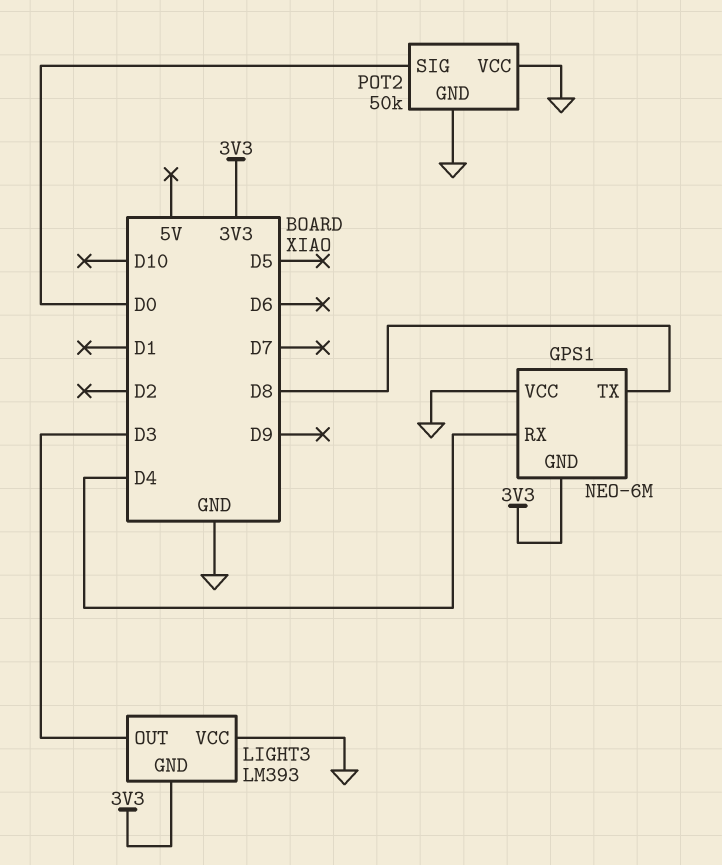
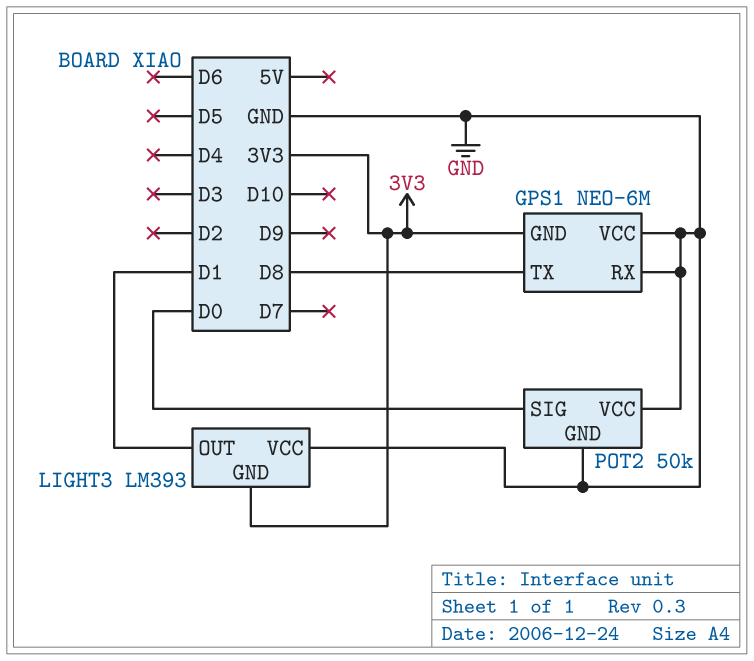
GPS1 pin RX: D4 -> GND
LIGHT3 pin OUT: D3 -> D1

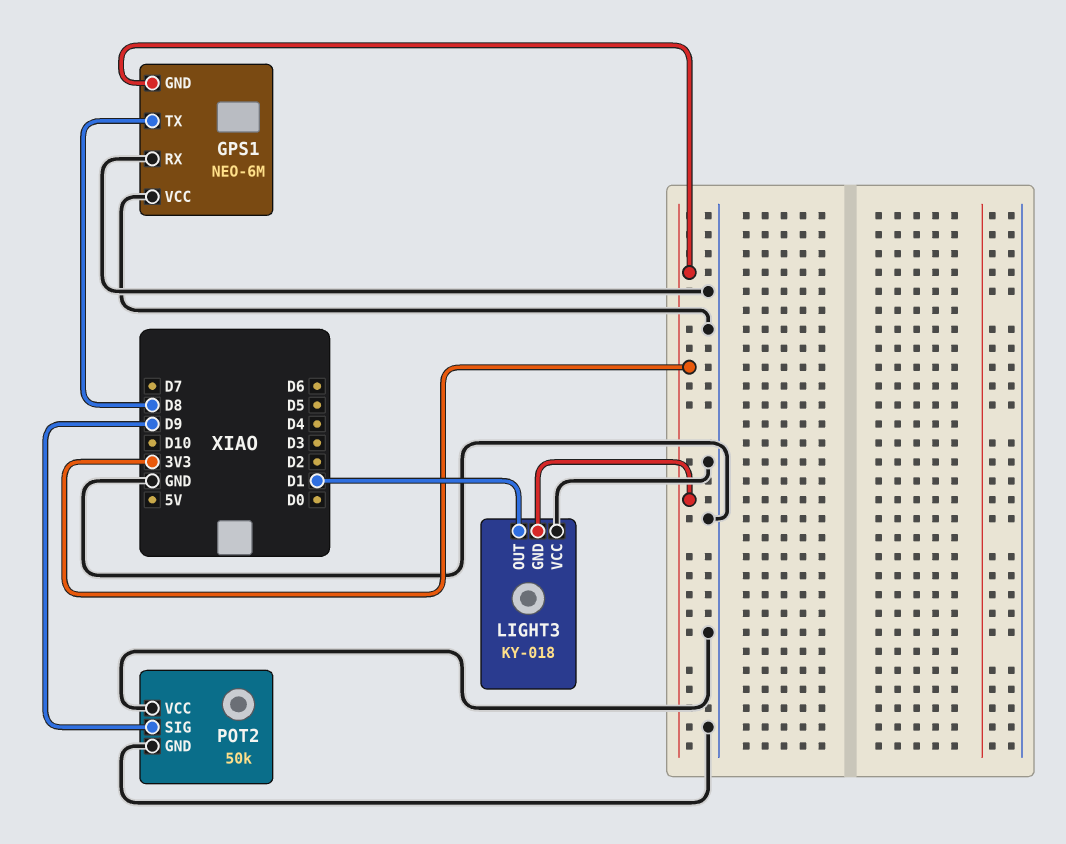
LIGHT3: LM393 -> KY-018
POT2 pin SIG: D0 -> D9

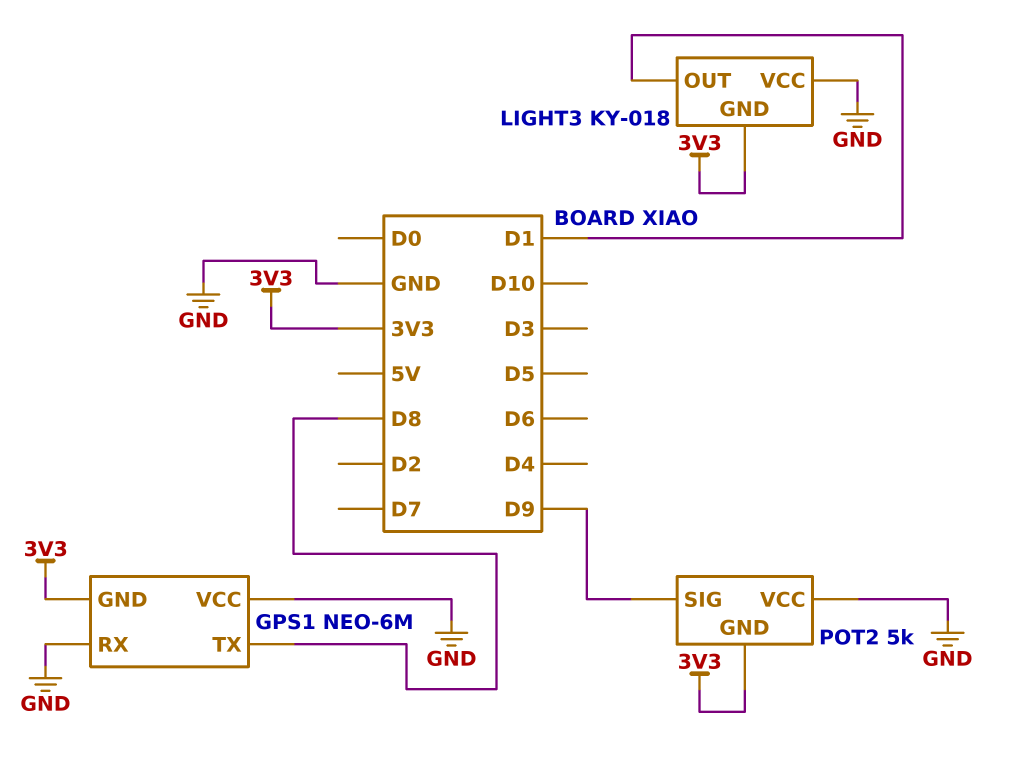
POT2: 50k -> 5k
POT2 pin GND: GND -> 3V3

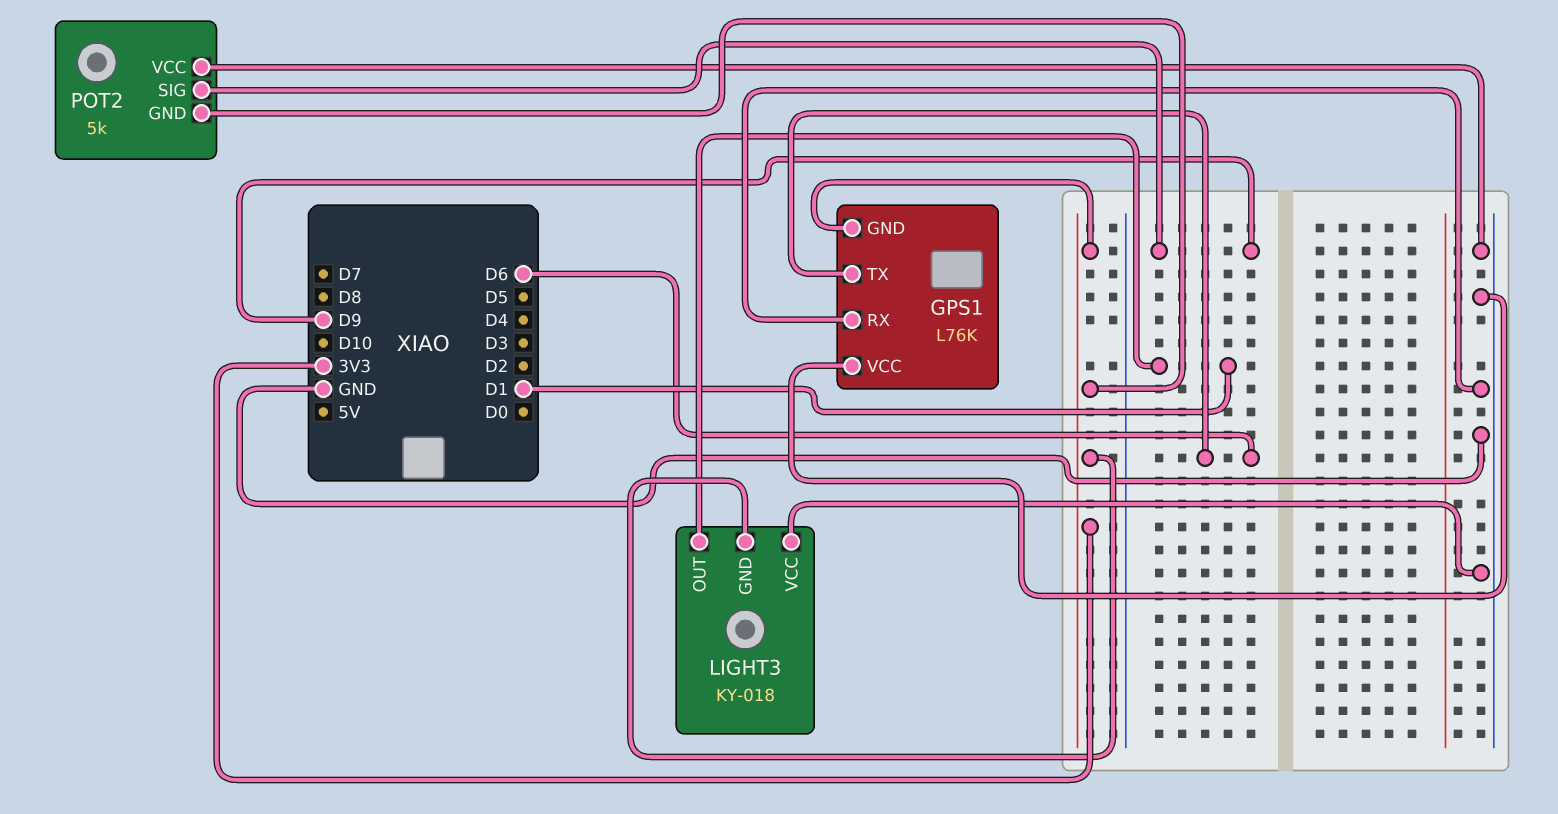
GPS1: NEO-6M -> L76K
GPS1 pin TX: D8 -> D6

